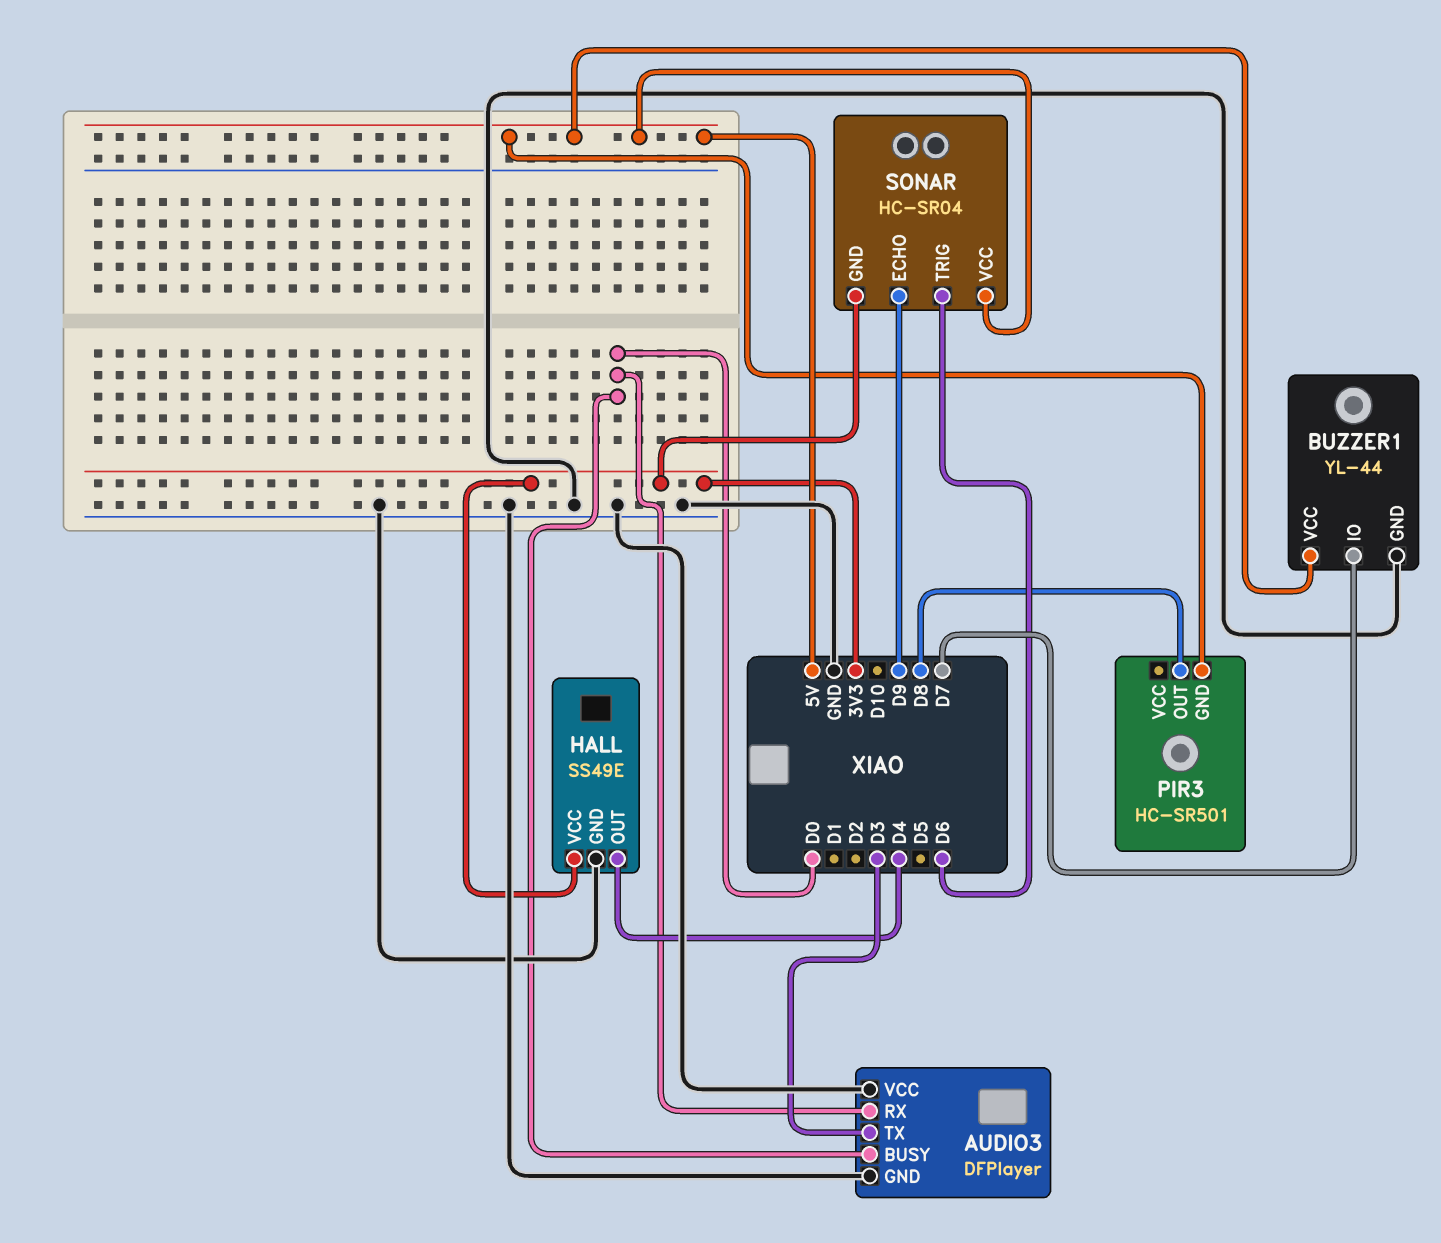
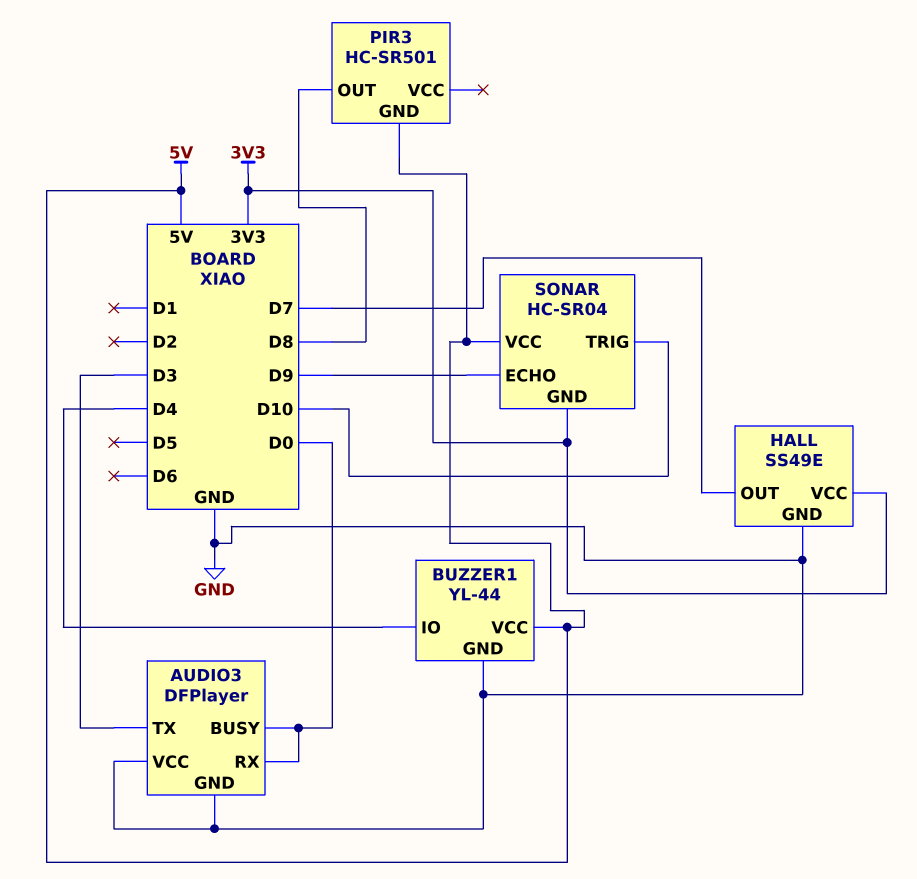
BUZZER1 pin IO: D7 -> D4
HALL pin OUT: D4 -> D7
SONAR pin TRIG: D6 -> D10

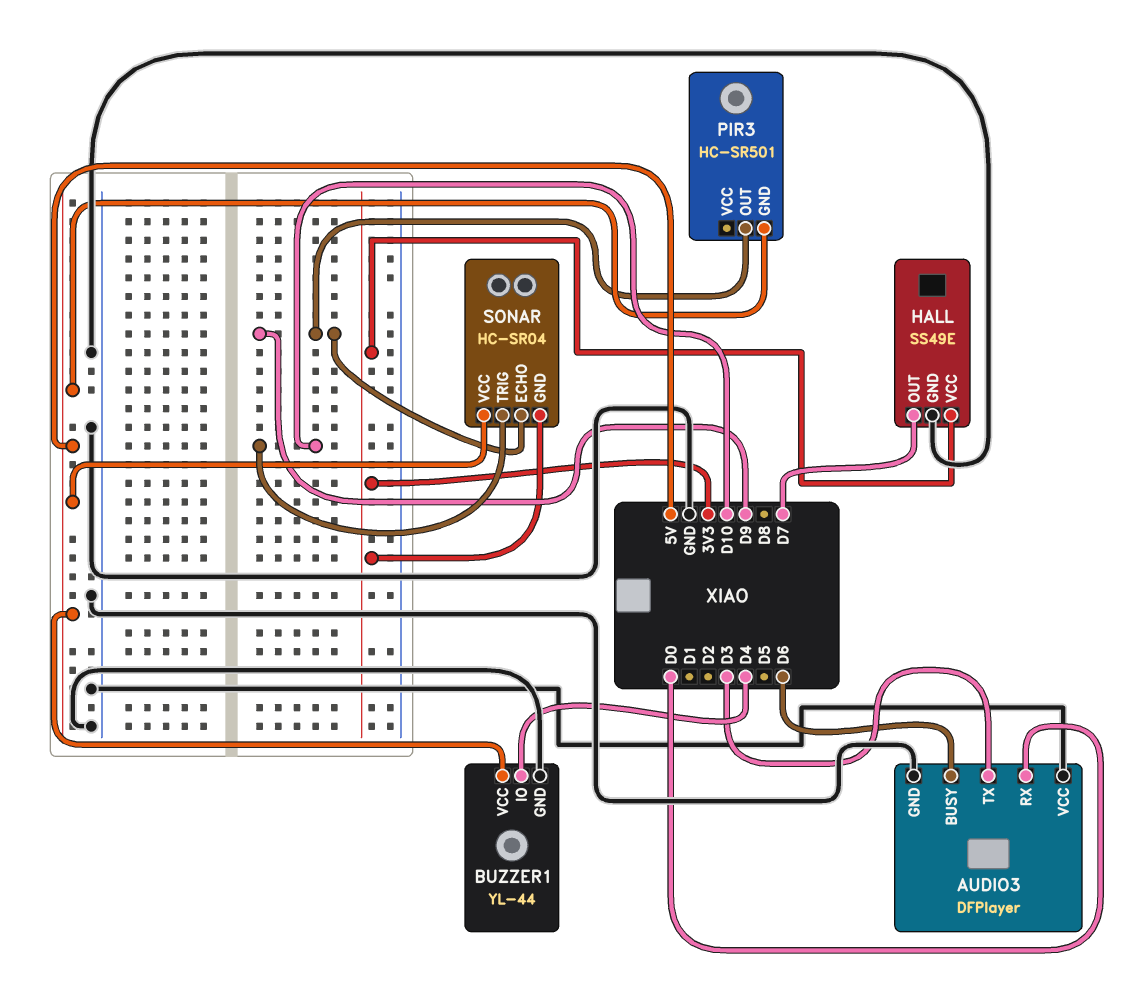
AUDIO3 pin BUSY: D0 -> D6
PIR3 pin OUT: D8 -> D9

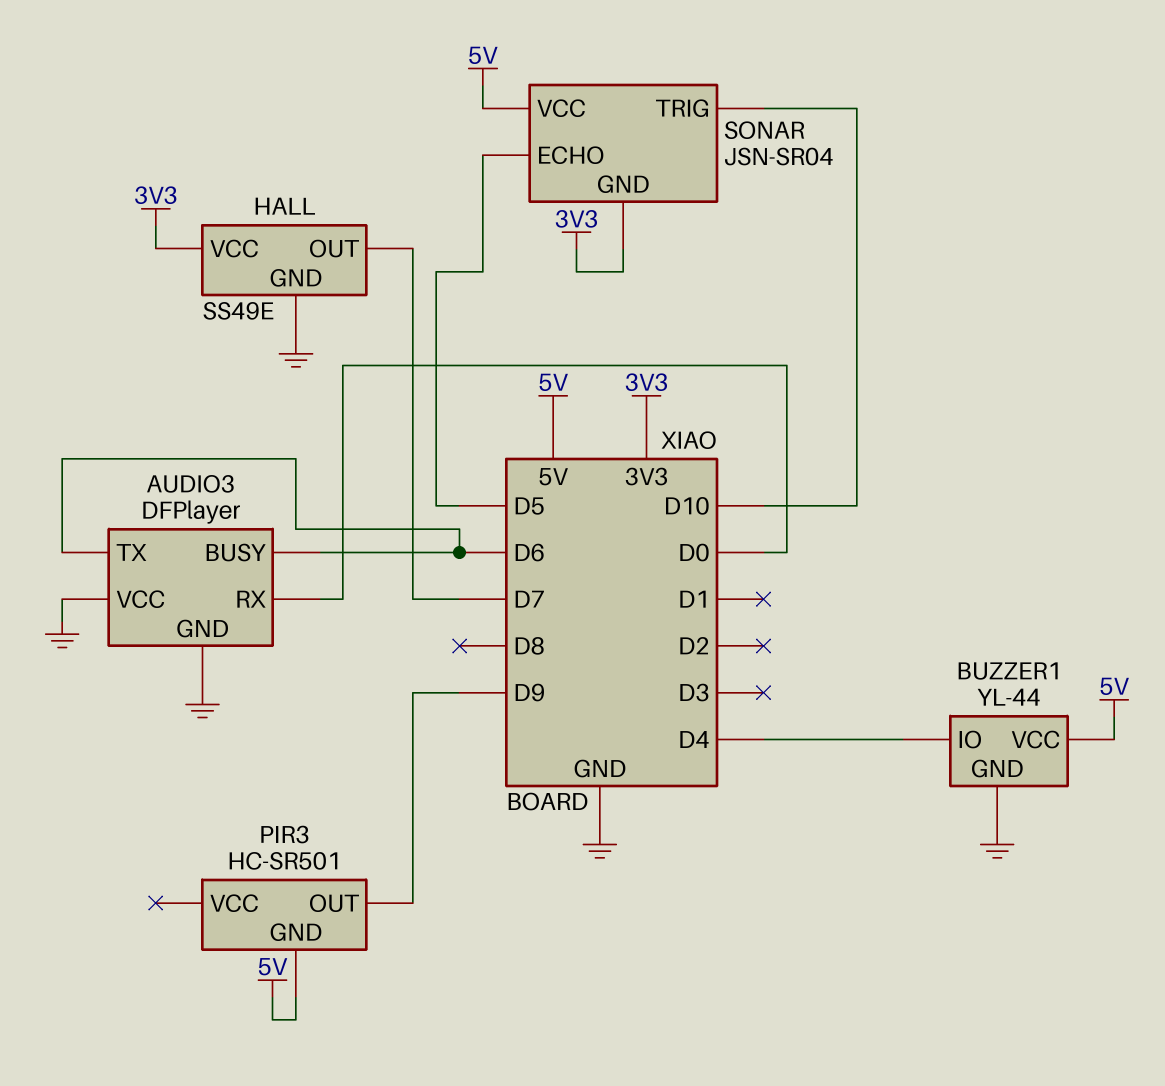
AUDIO3 pin TX: D3 -> D6
SONAR: HC-SR04 -> JSN-SR04
SONAR pin ECHO: D9 -> D5

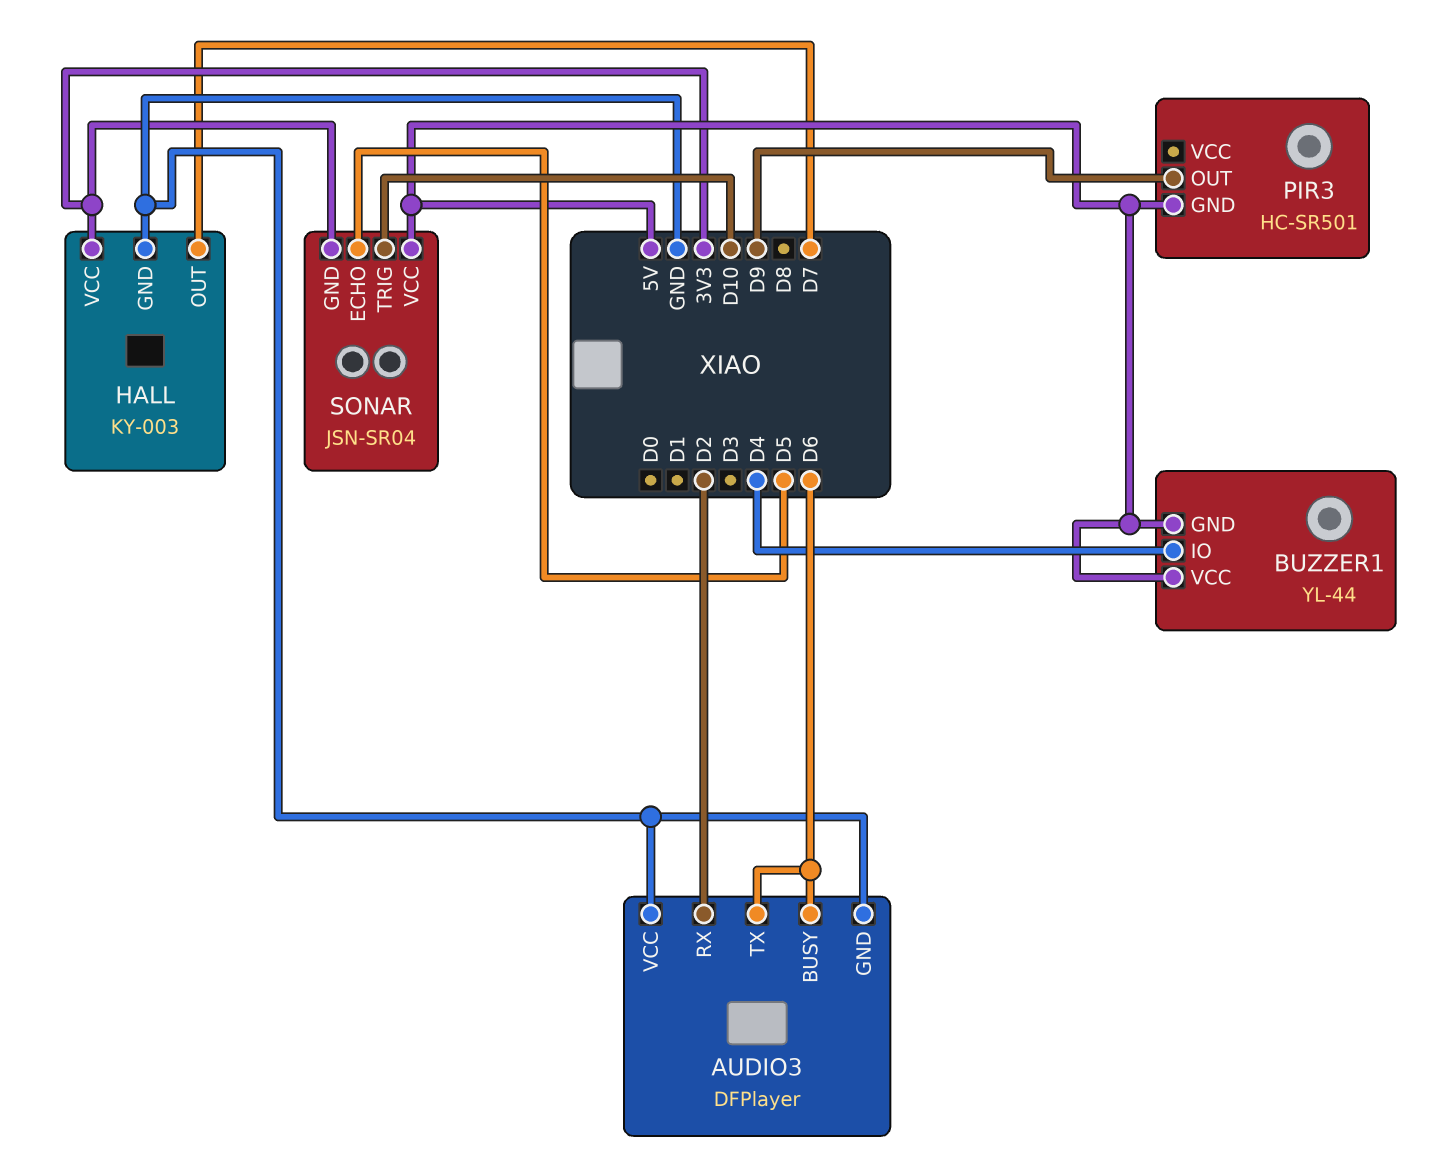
AUDIO3 pin RX: D0 -> D2
BUZZER1 pin GND: GND -> 5V
HALL: SS49E -> KY-003

